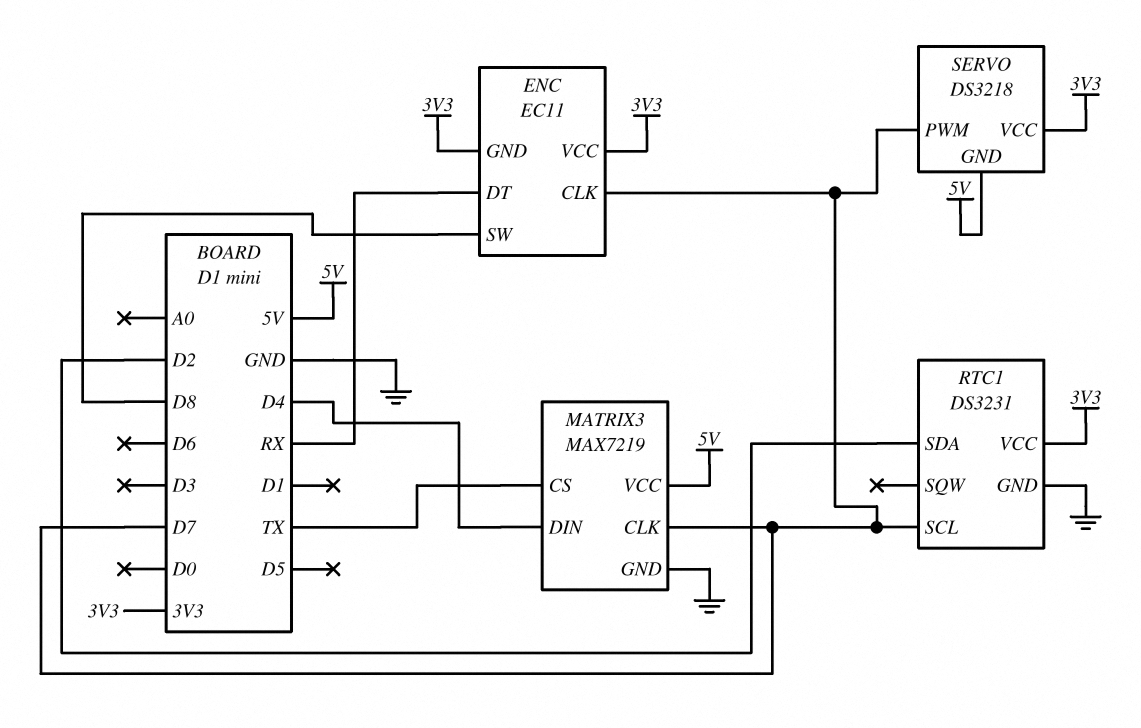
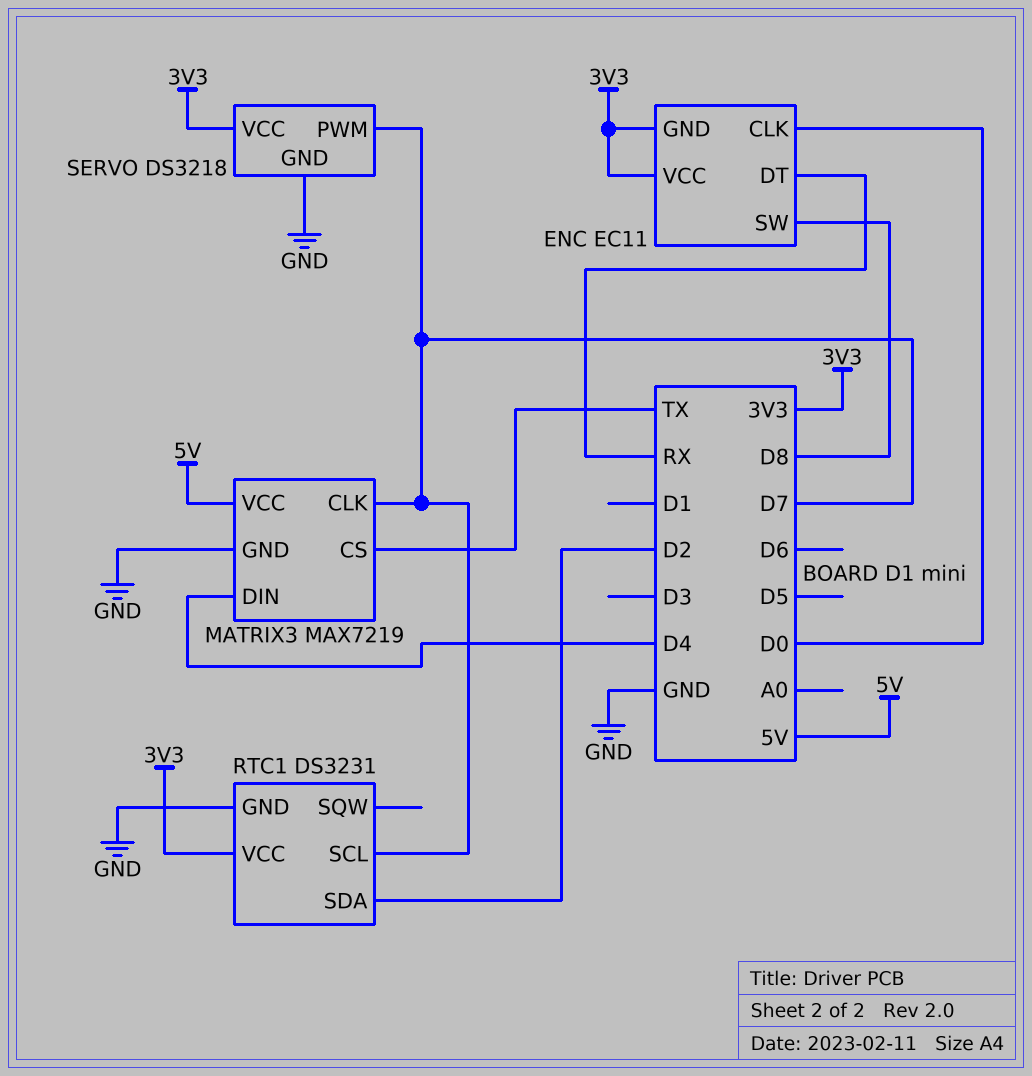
ENC pin CLK: D7 -> D0
SERVO pin GND: 5V -> GND

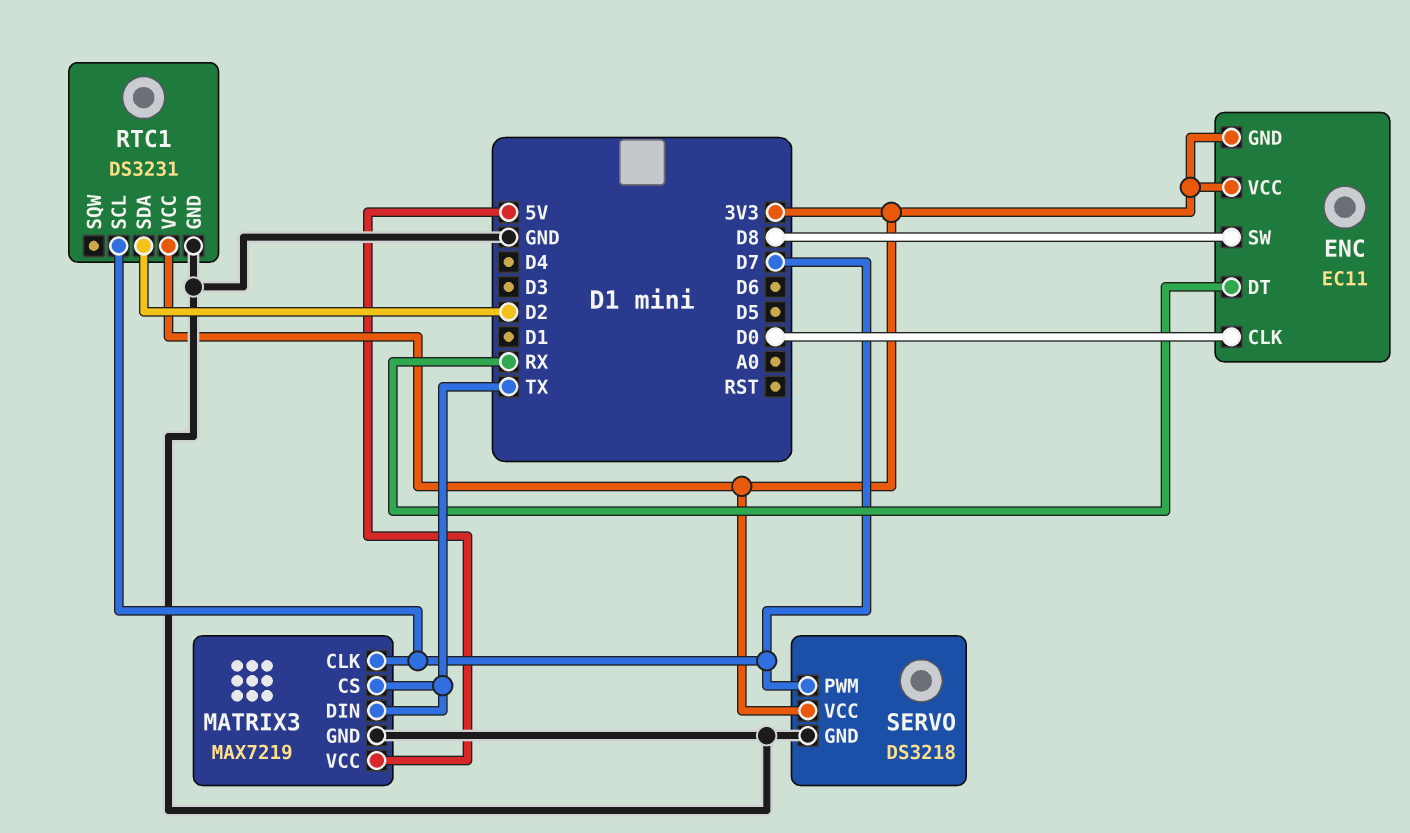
MATRIX3 pin DIN: D4 -> TX

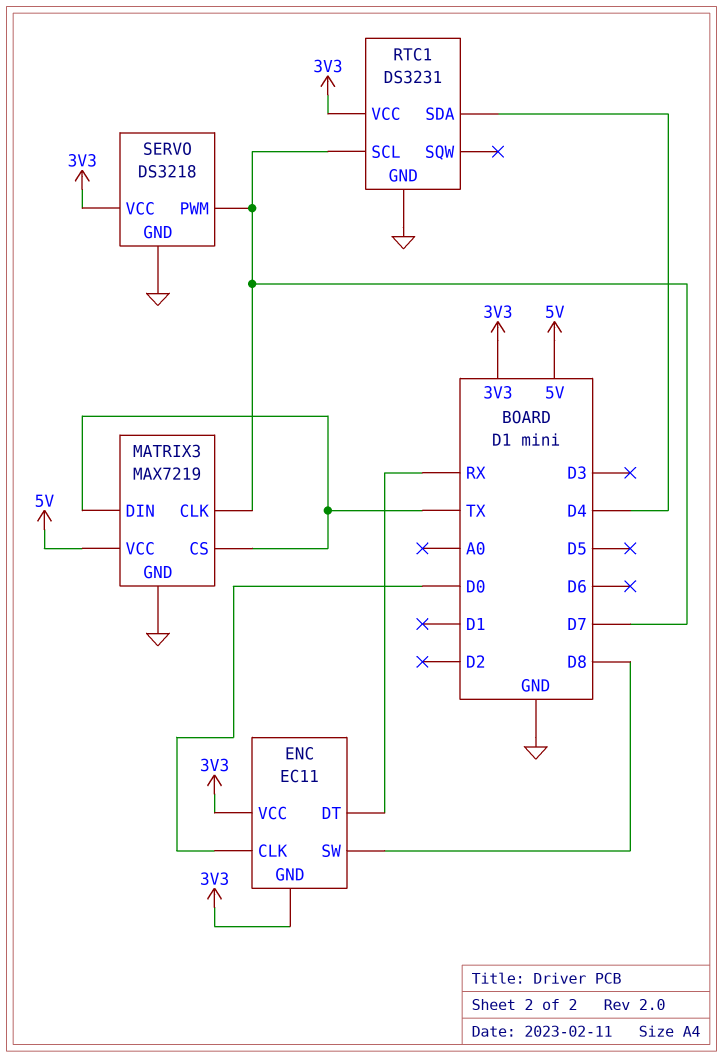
RTC1 pin SDA: D2 -> D4

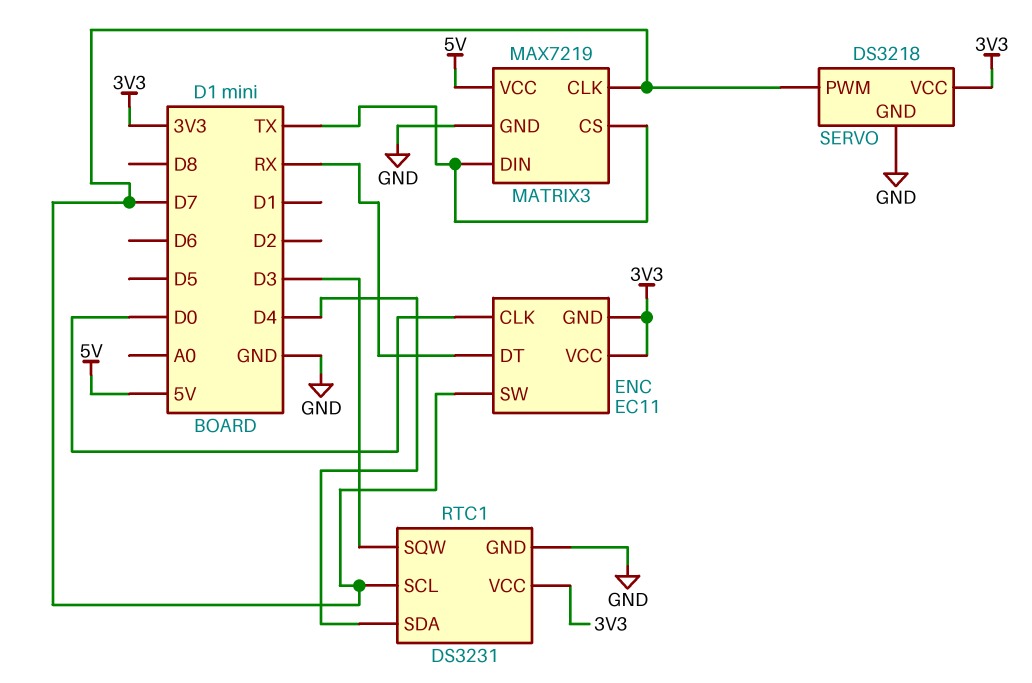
ENC pin SW: D8 -> D7
RTC1 pin SQW: none -> D3

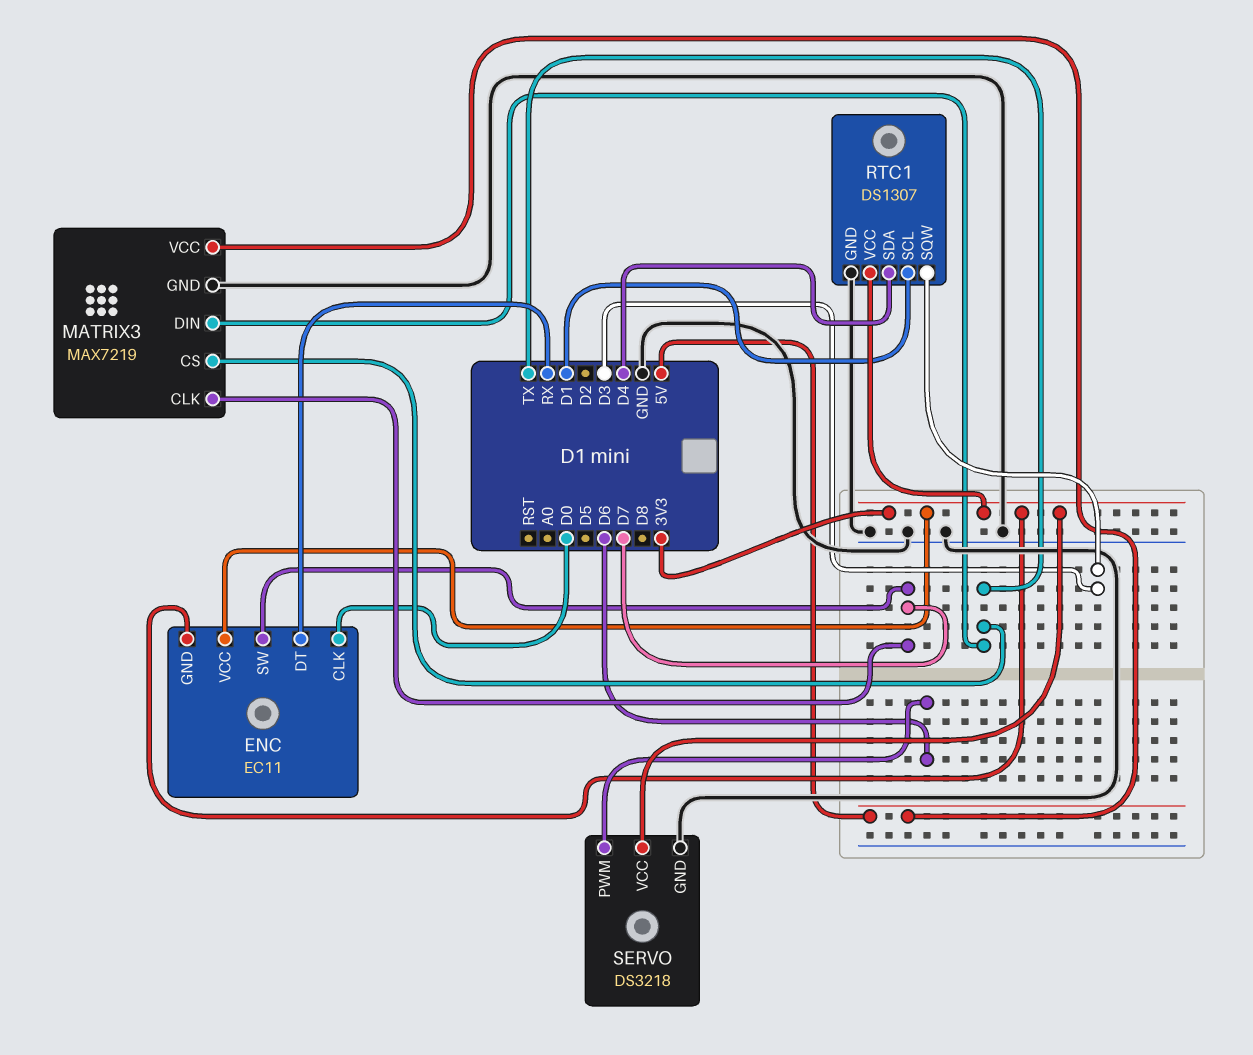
RTC1: DS3231 -> DS1307
RTC1 pin SCL: D7 -> D1
SERVO pin PWM: D7 -> D6

